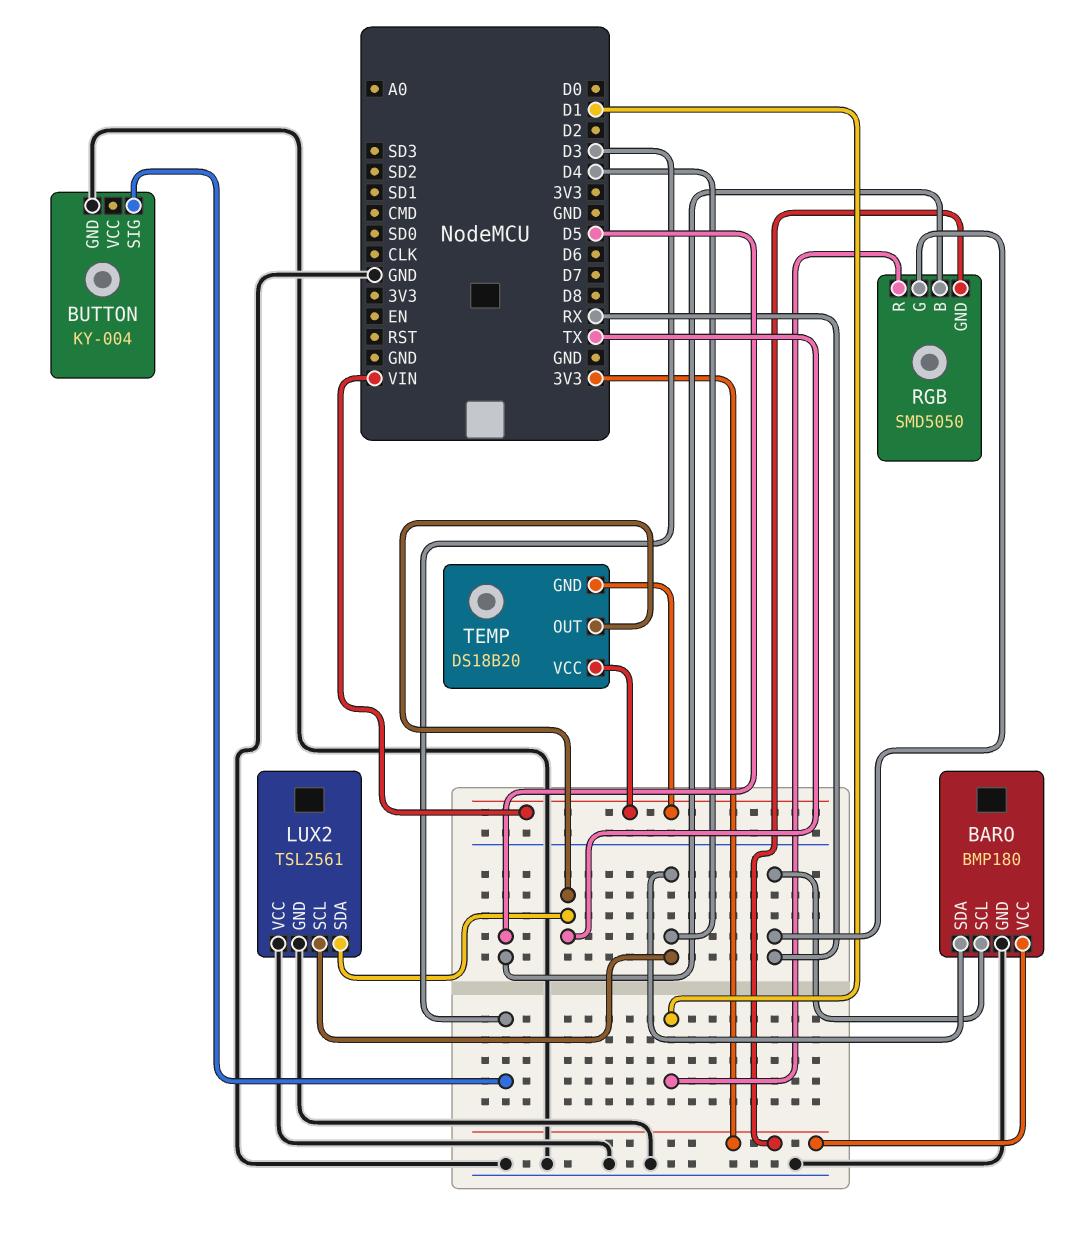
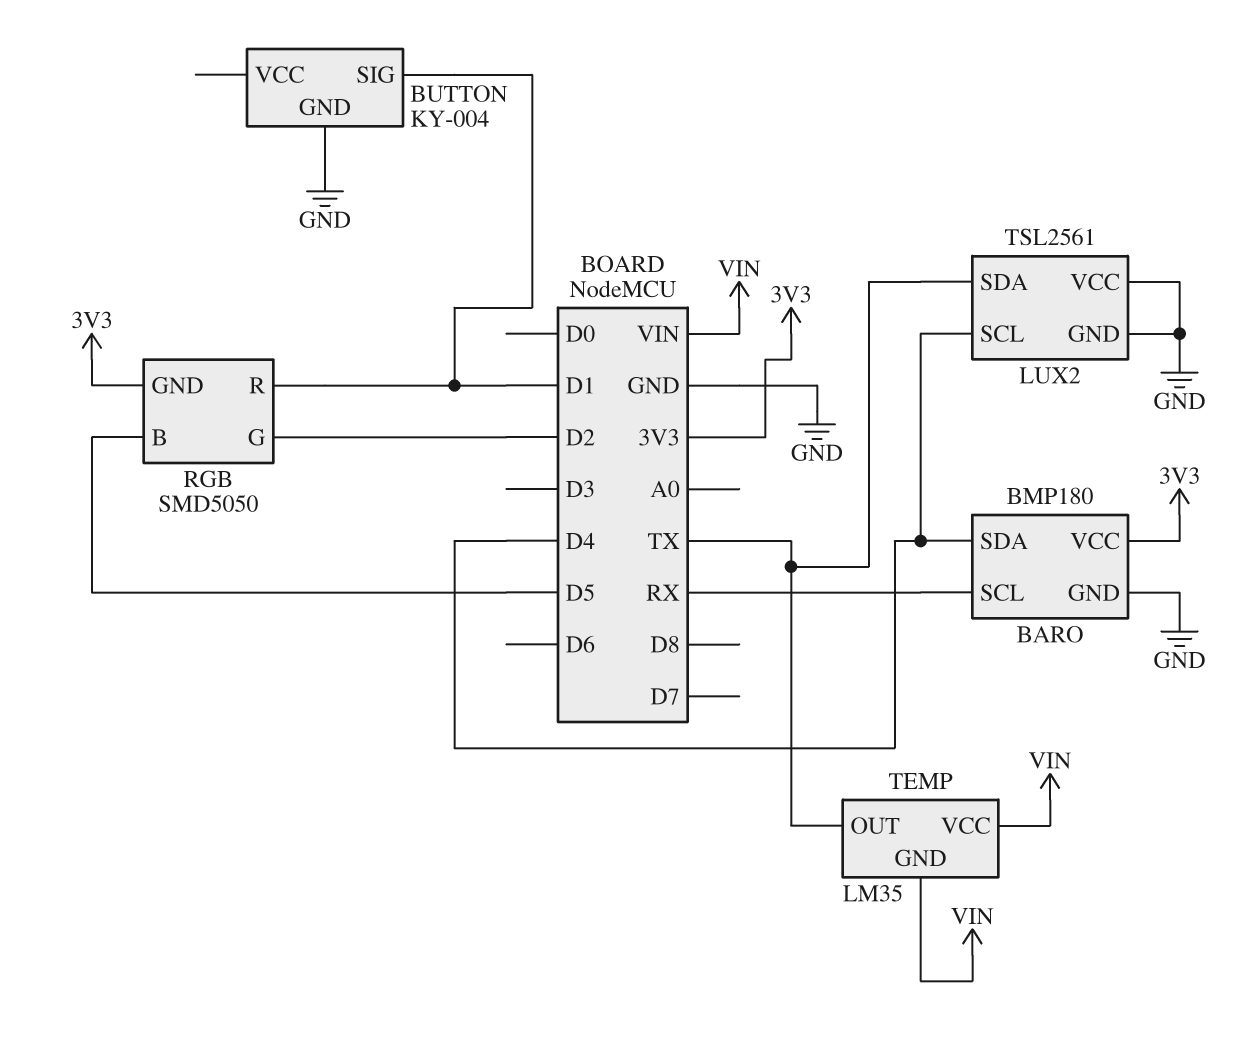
BUTTON pin SIG: D3 -> D1
RGB pin G: RX -> D2
TEMP: DS18B20 -> LM35

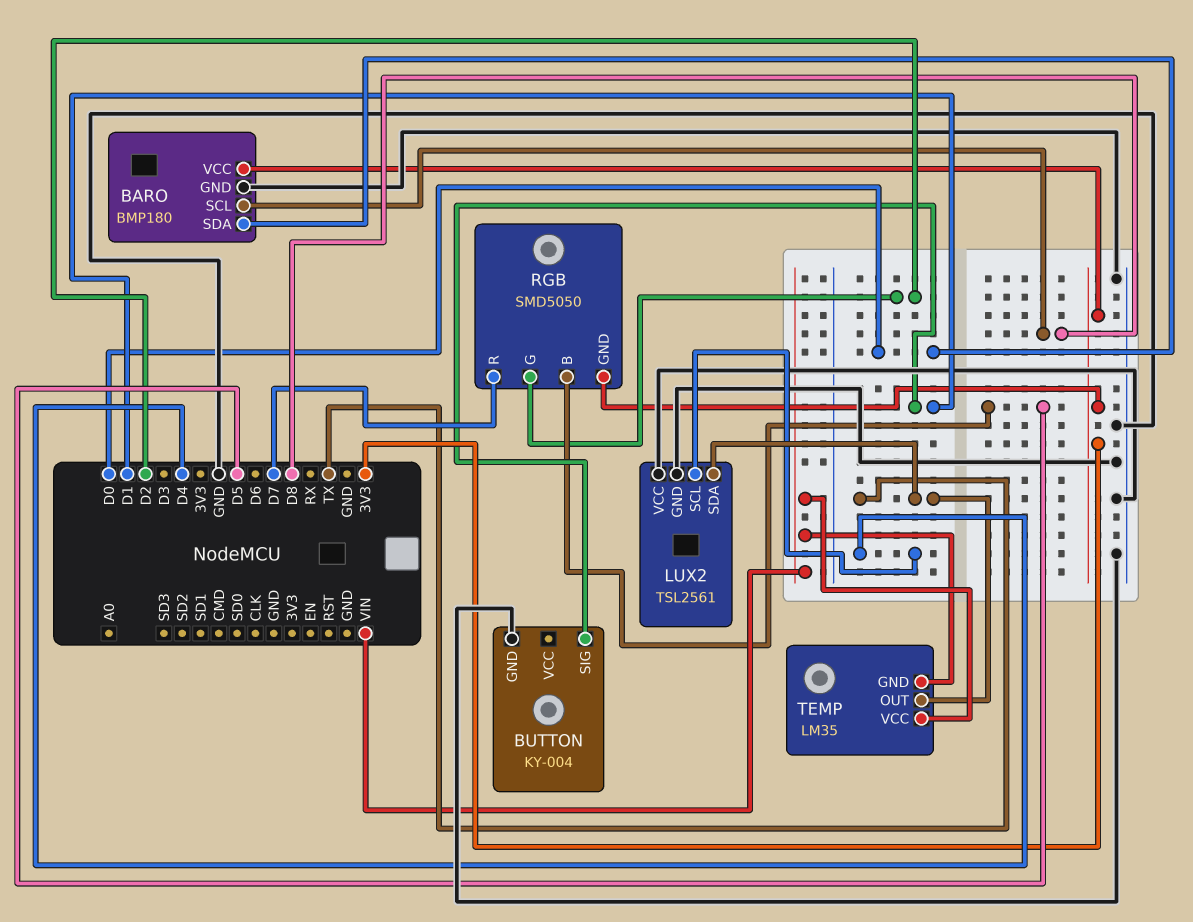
BARO pin SCL: RX -> D8
BARO pin SDA: D4 -> D0
RGB pin R: D1 -> D7

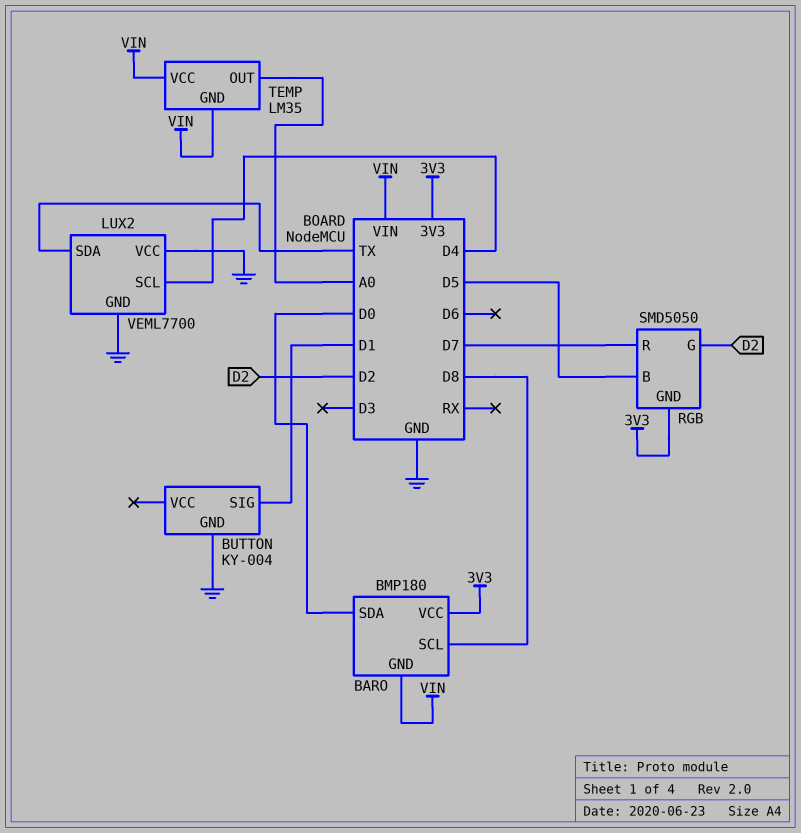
BARO pin GND: GND -> VIN
LUX2: TSL2561 -> VEML7700
TEMP pin OUT: TX -> A0

